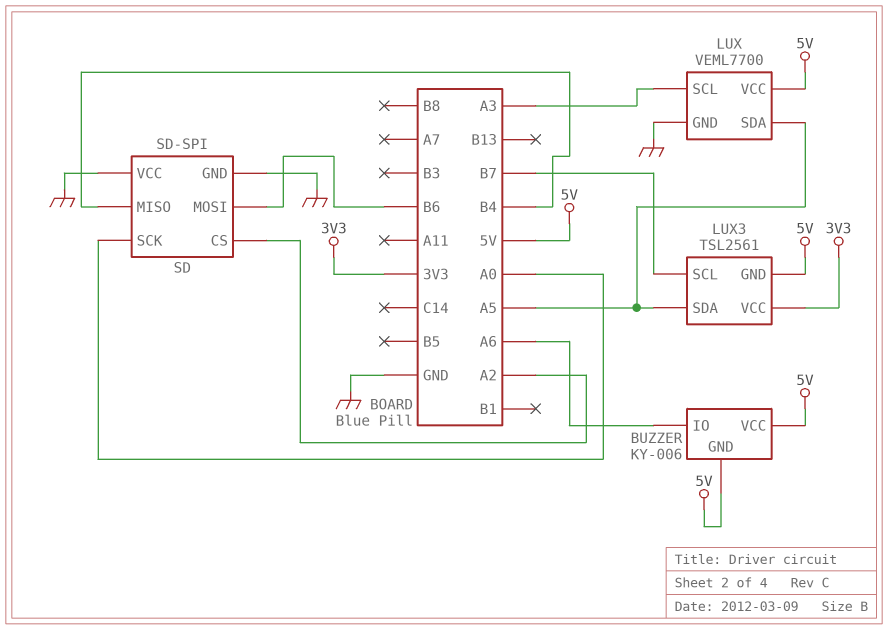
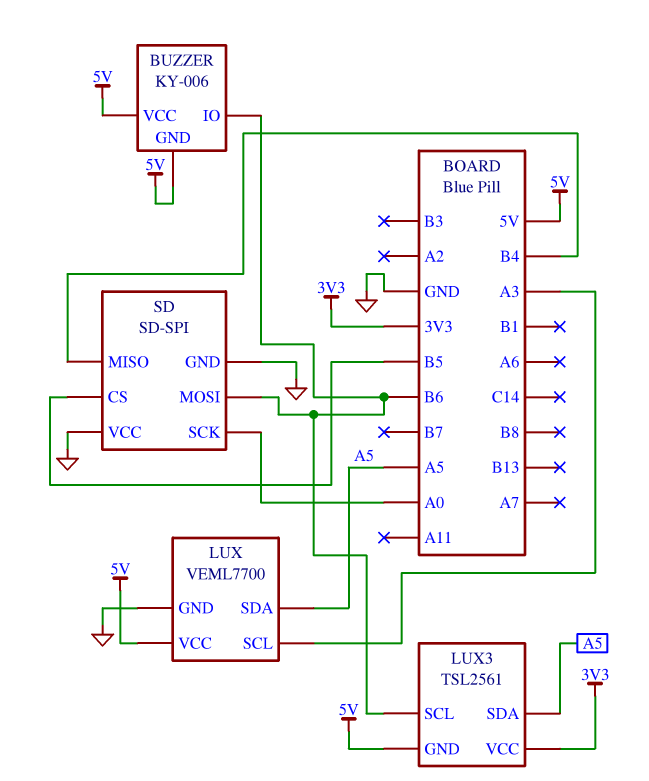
BUZZER pin IO: A6 -> B6
LUX3 pin SCL: B7 -> B6
SD pin CS: A2 -> B5

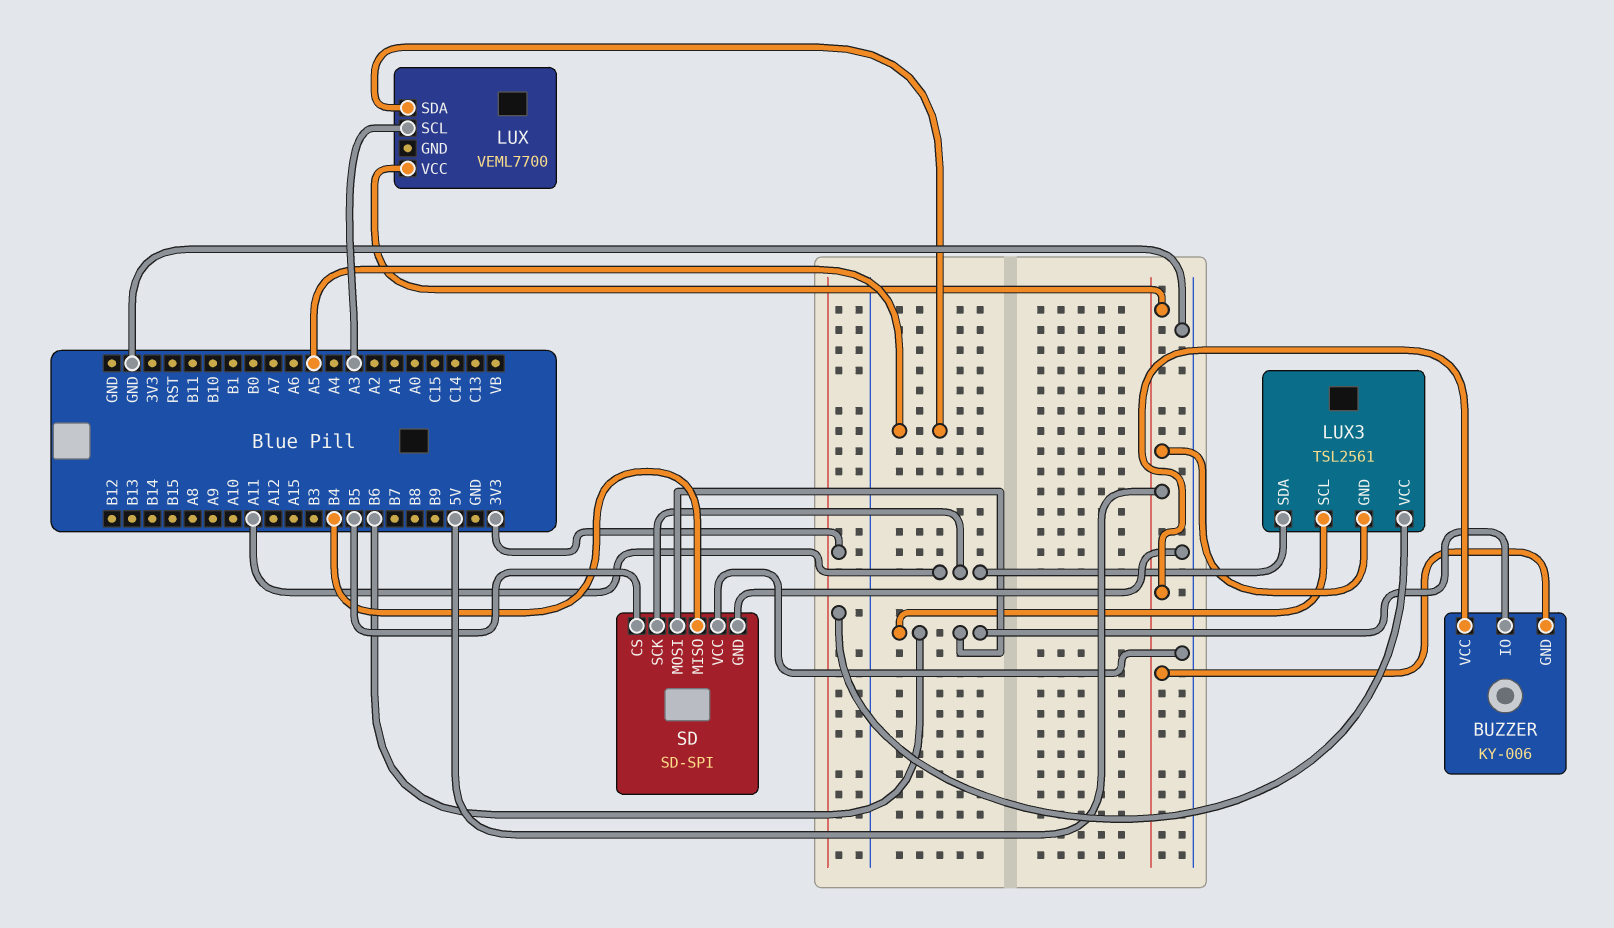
LUX pin GND: GND -> none
LUX3 pin SDA: A5 -> A11
SD pin SCK: A0 -> A11

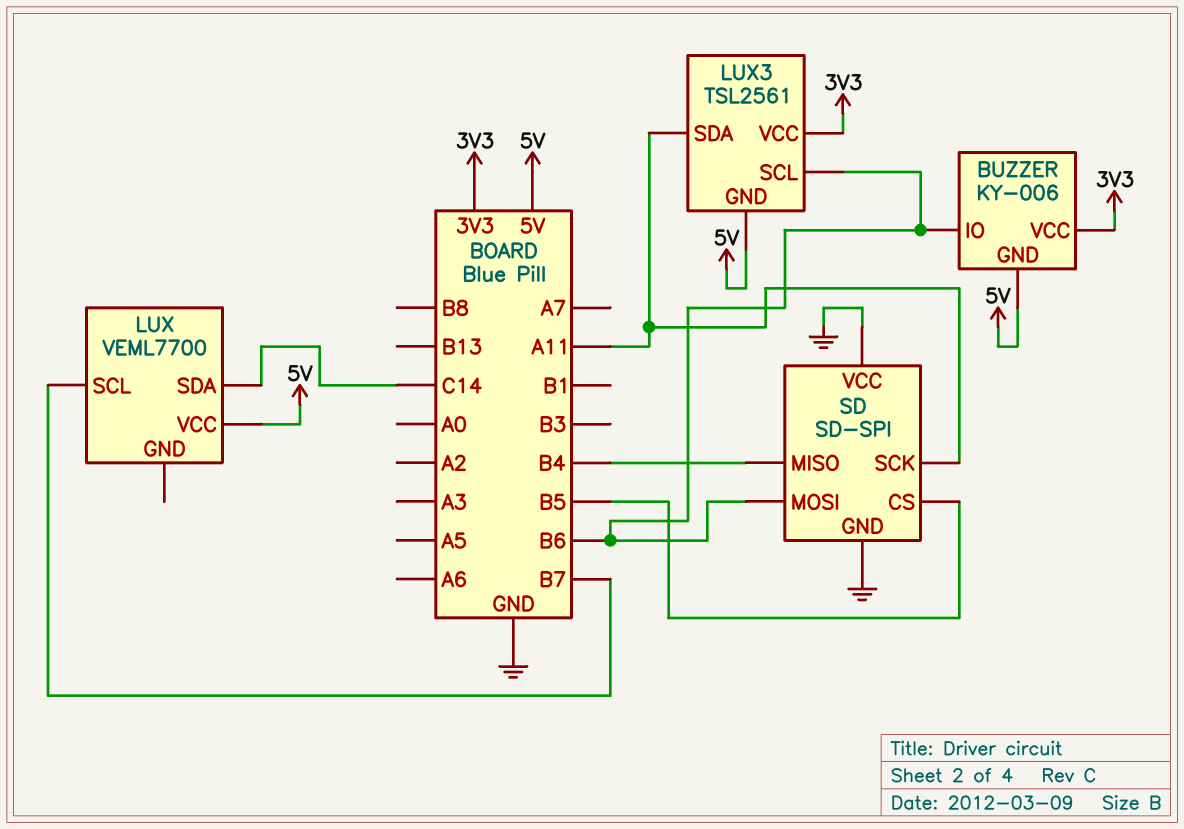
BUZZER pin VCC: 5V -> 3V3
LUX pin SCL: A3 -> B7
LUX pin SDA: A5 -> C14

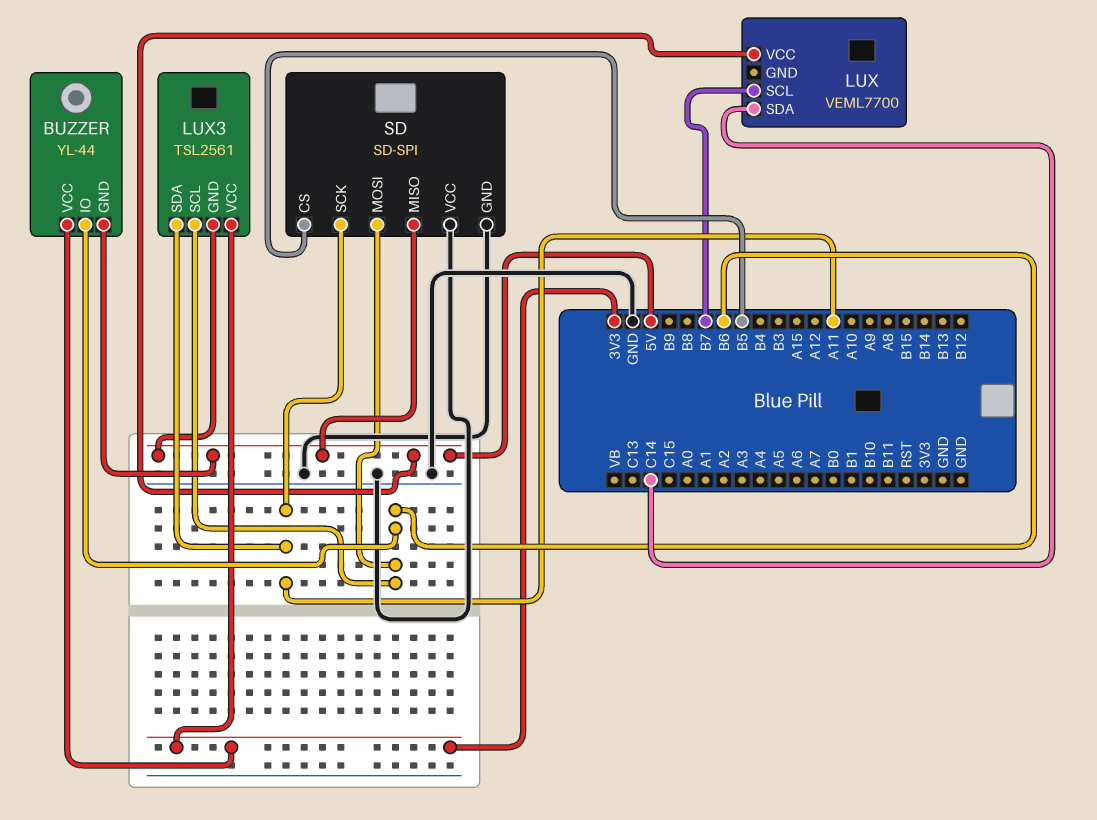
BUZZER: KY-006 -> YL-44
SD pin MISO: B4 -> 5V

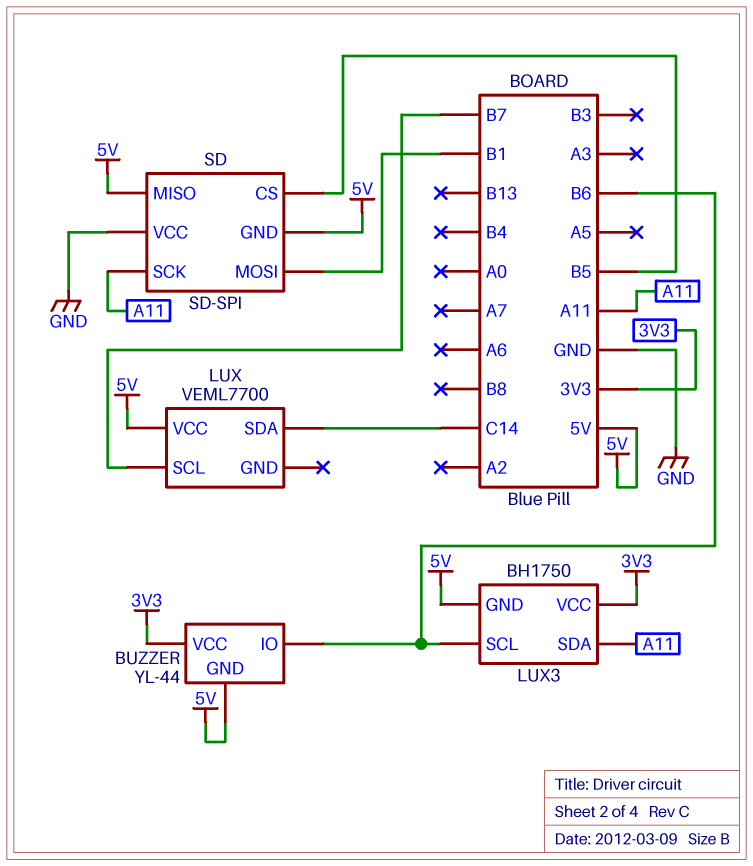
LUX3: TSL2561 -> BH1750
SD pin GND: GND -> 5V
SD pin MOSI: B6 -> B1

